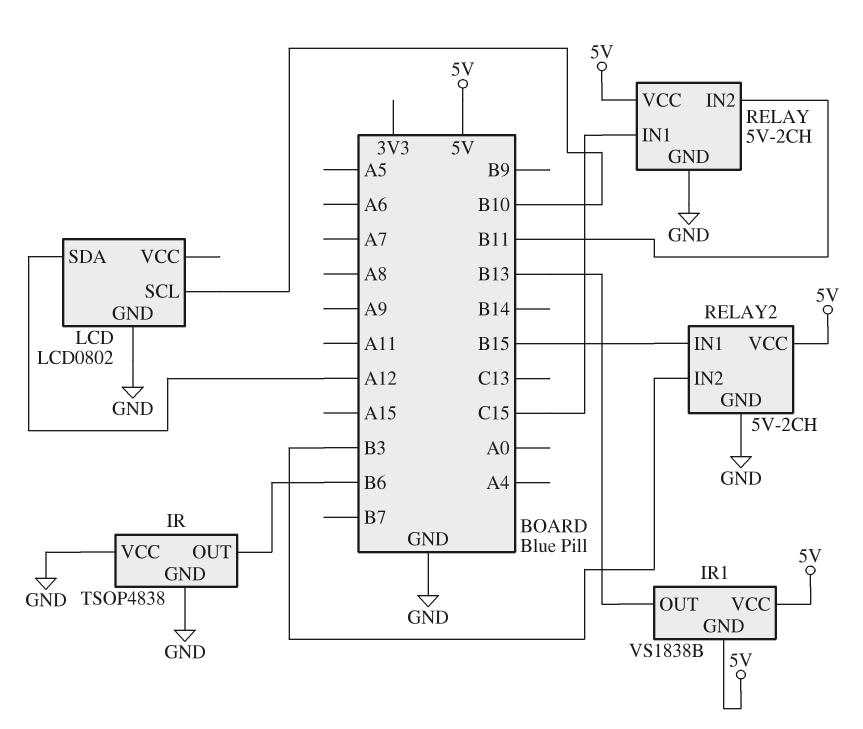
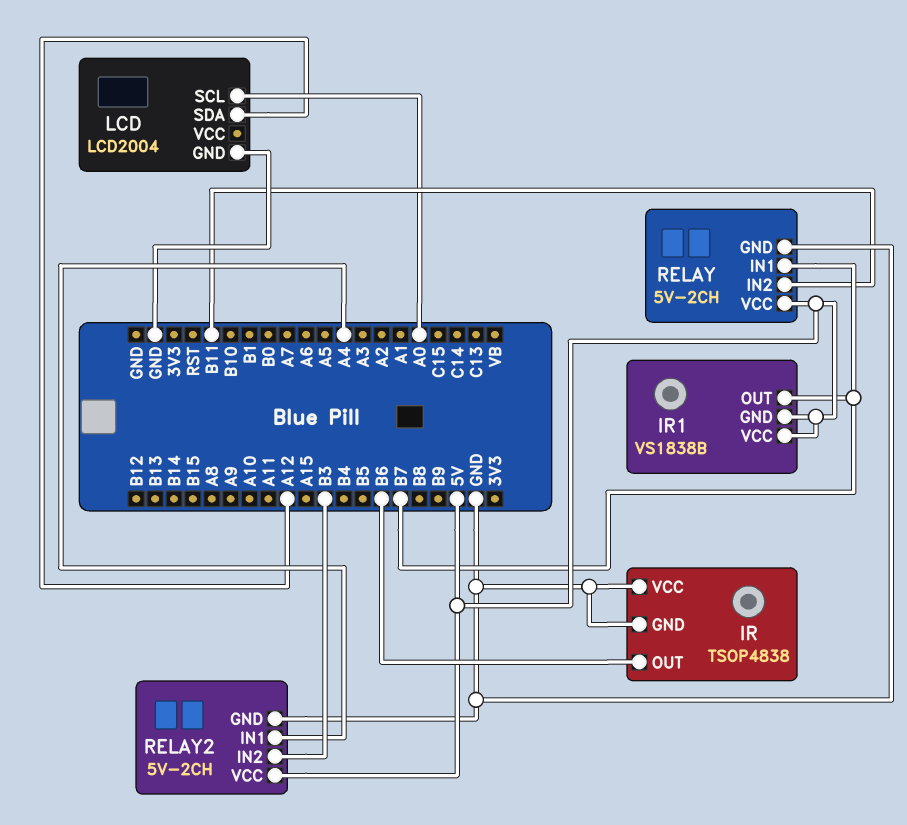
IR1 pin OUT: B13 -> B7
LCD: LCD0802 -> LCD2004
LCD pin SCL: B10 -> A0
RELAY pin IN1: C15 -> B7
RELAY2 pin IN1: B15 -> A4

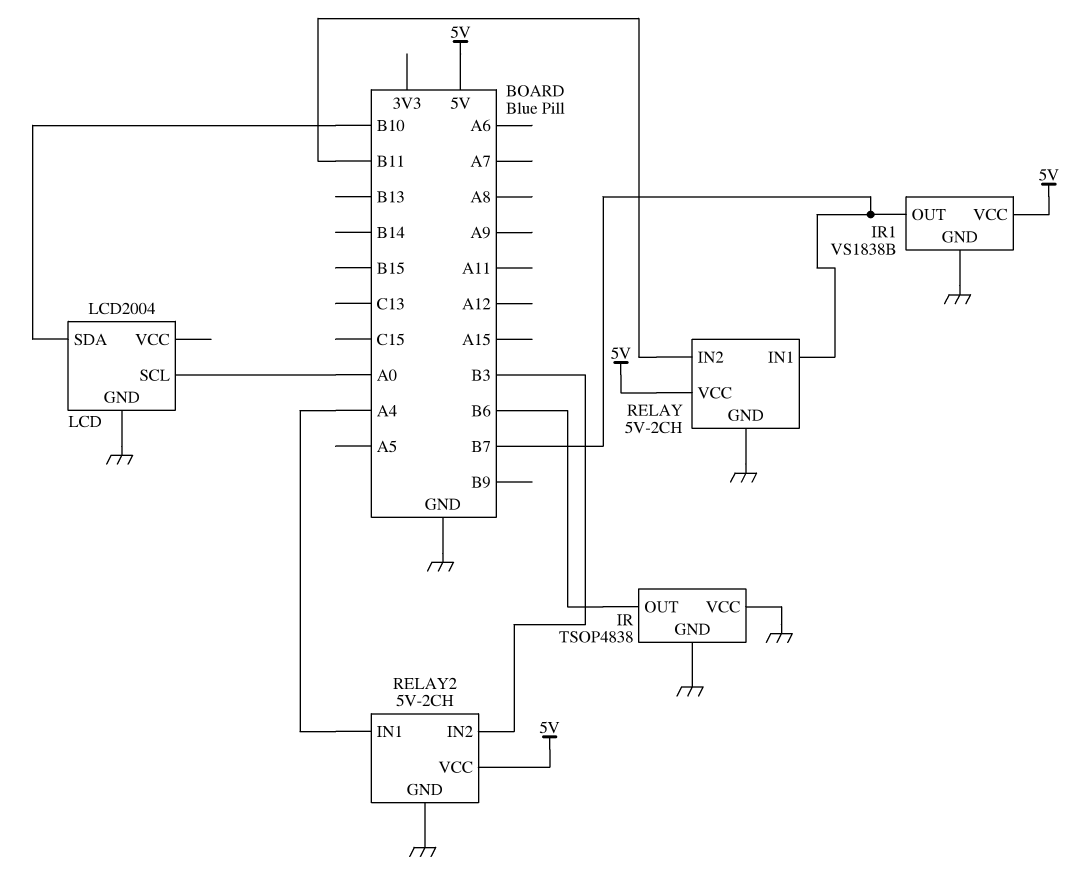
IR1 pin GND: 5V -> GND
LCD pin SDA: A12 -> B10

